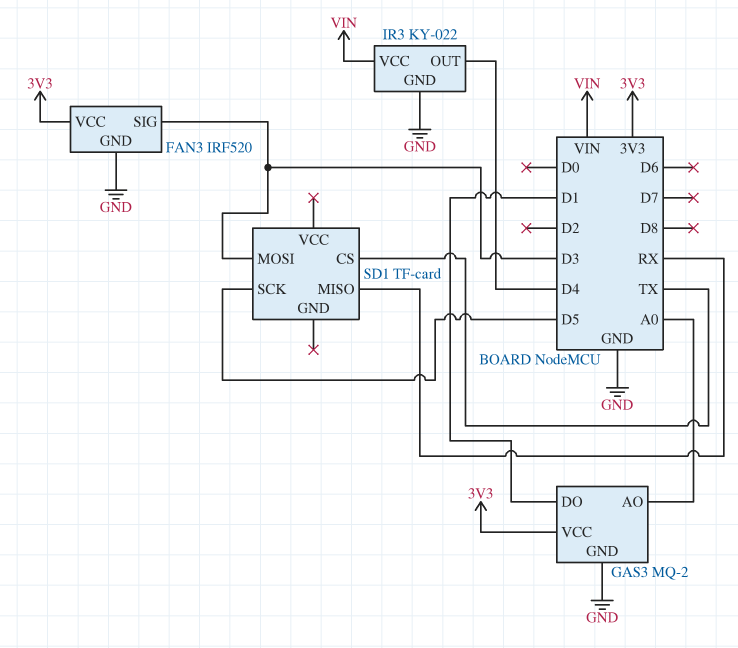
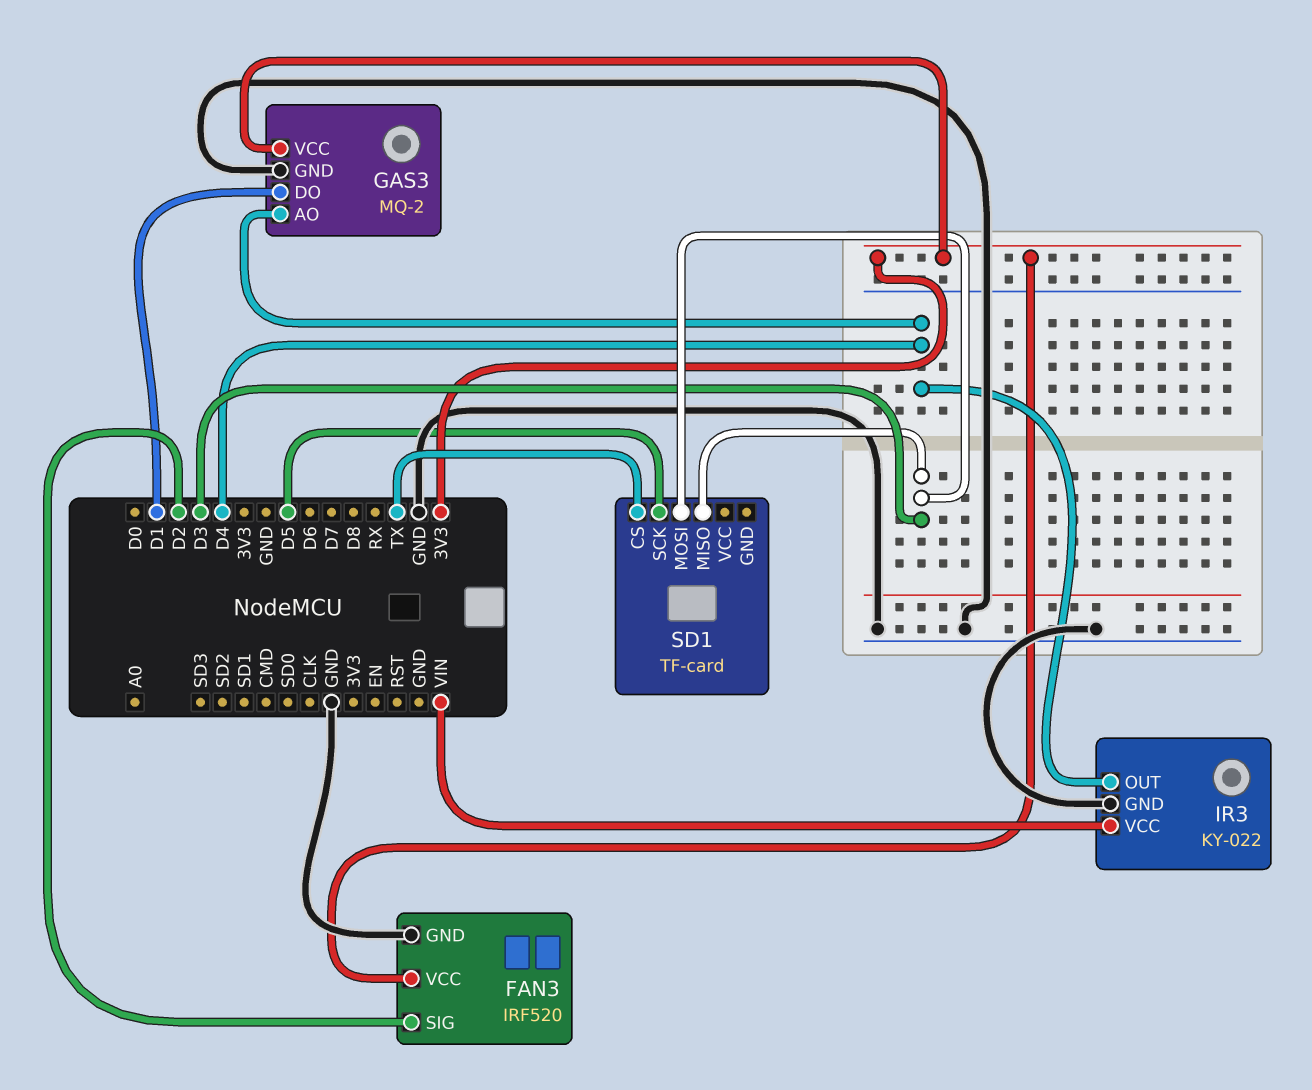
FAN3 pin SIG: D3 -> D2
GAS3 pin AO: A0 -> D4
SD1 pin MISO: RX -> D3

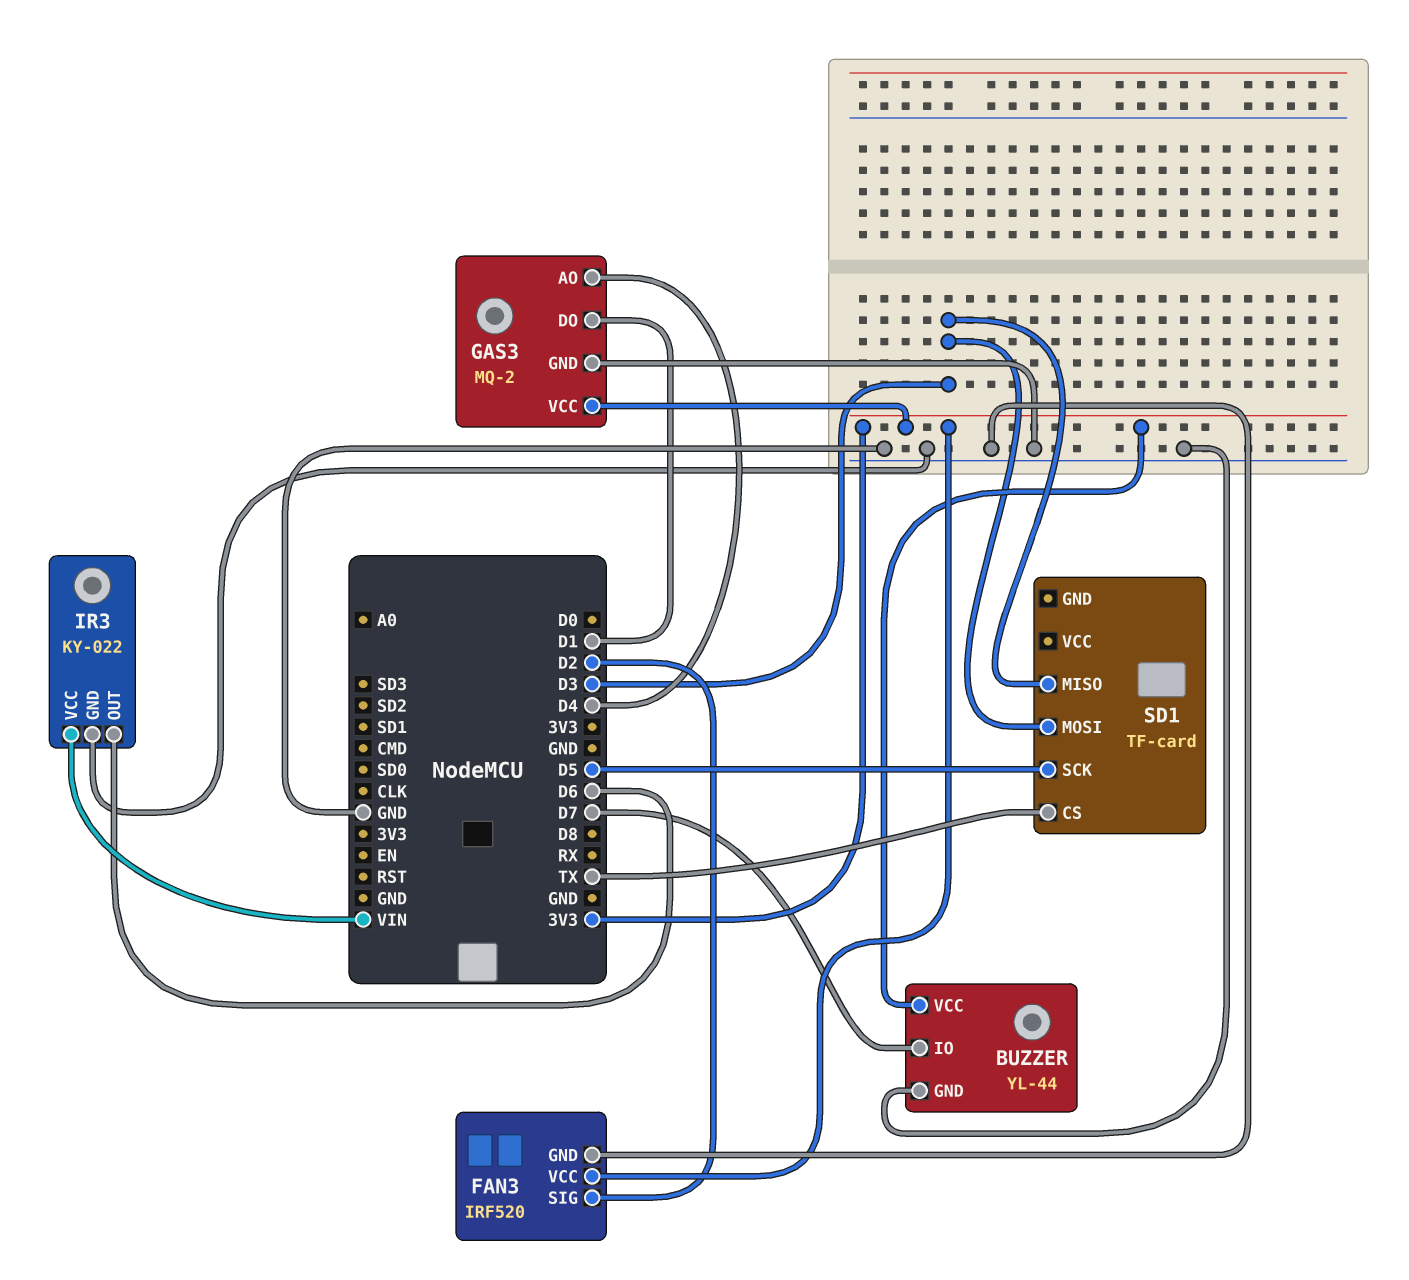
BUZZER: none -> YL-44
BUZZER pin GND: none -> GND
BUZZER pin IO: none -> D7
BUZZER pin VCC: none -> 3V3
IR3 pin OUT: D4 -> D6

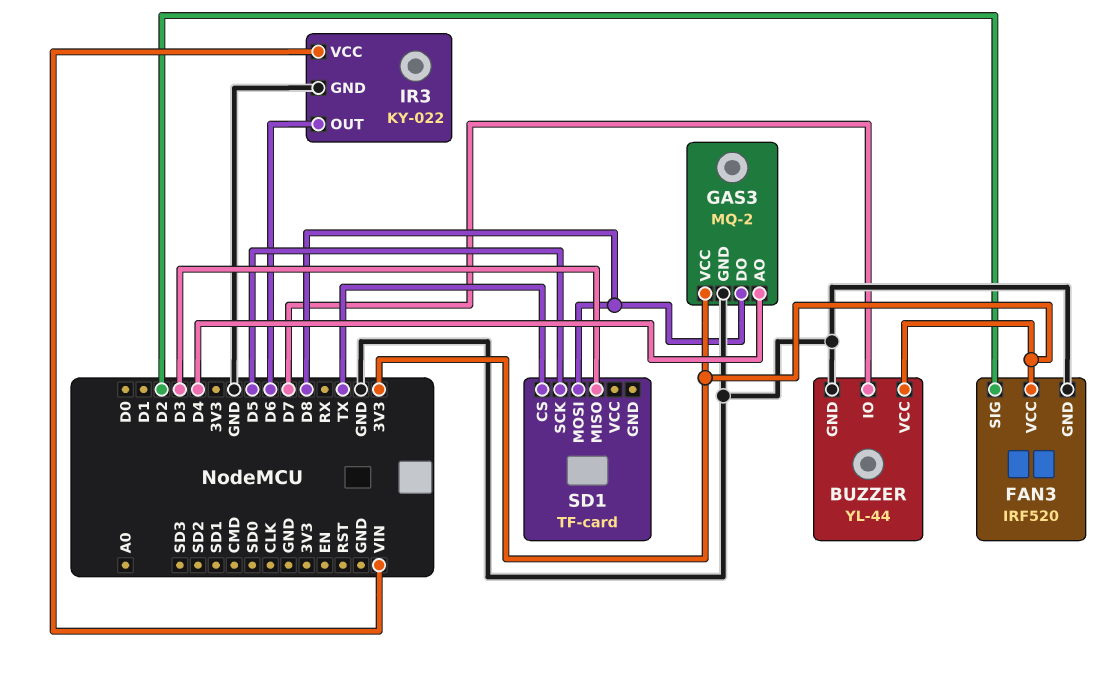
GAS3 pin DO: D1 -> D8
SD1 pin MOSI: D3 -> D8

